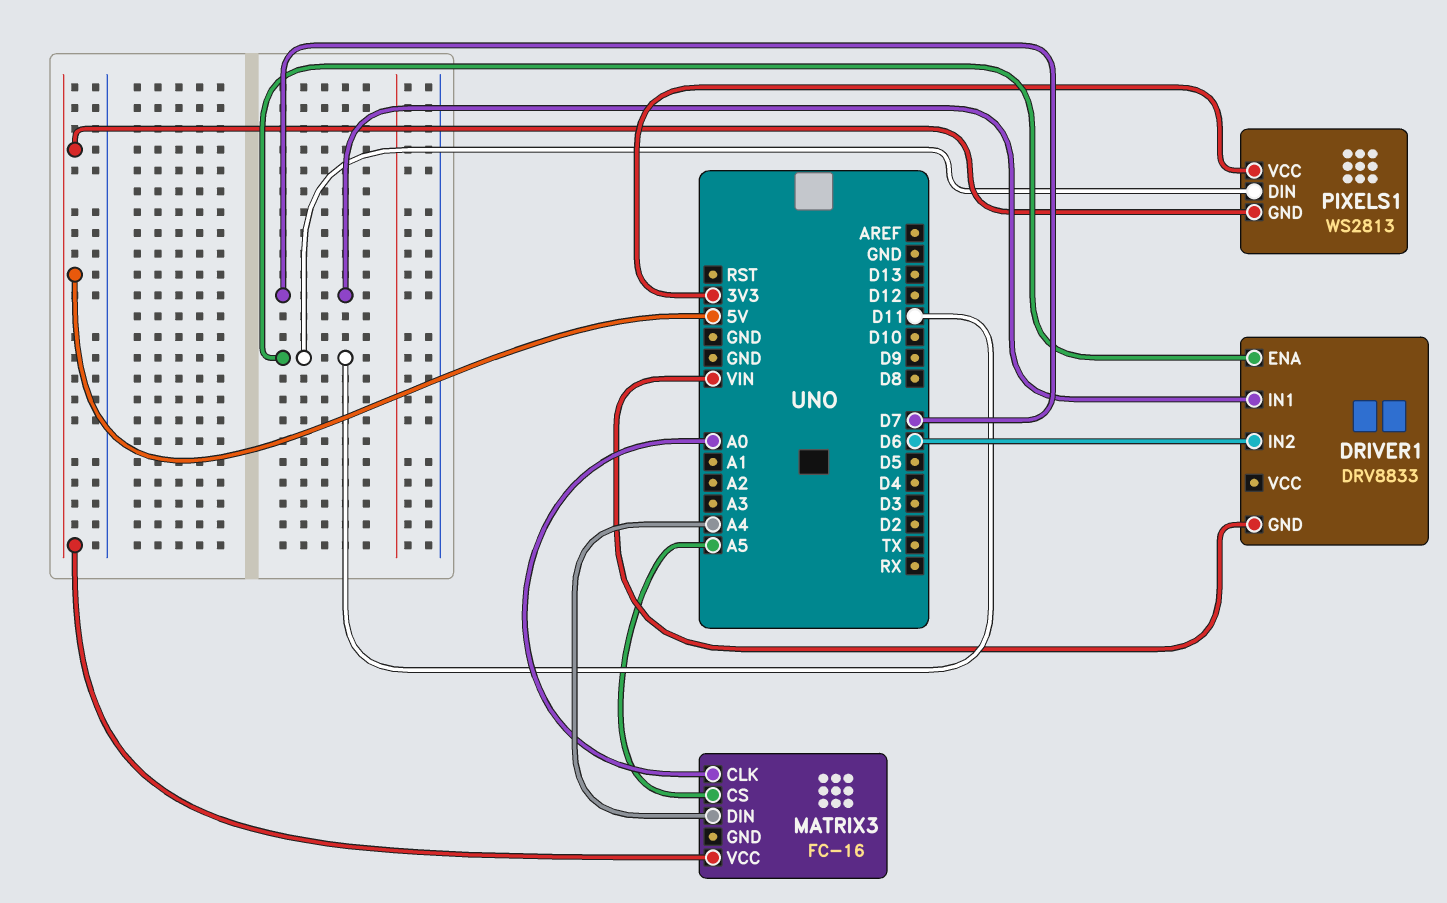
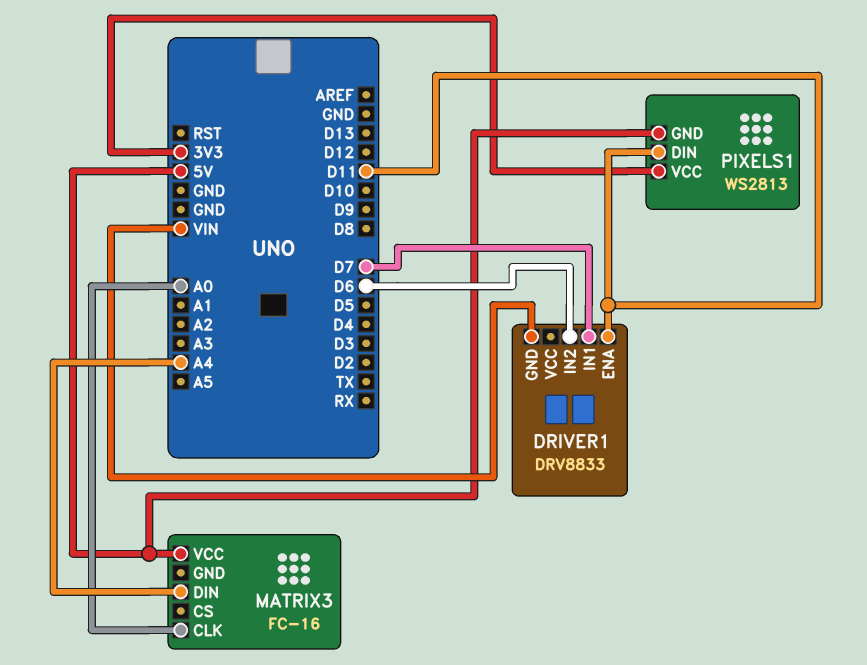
MATRIX3 pin CS: A5 -> none

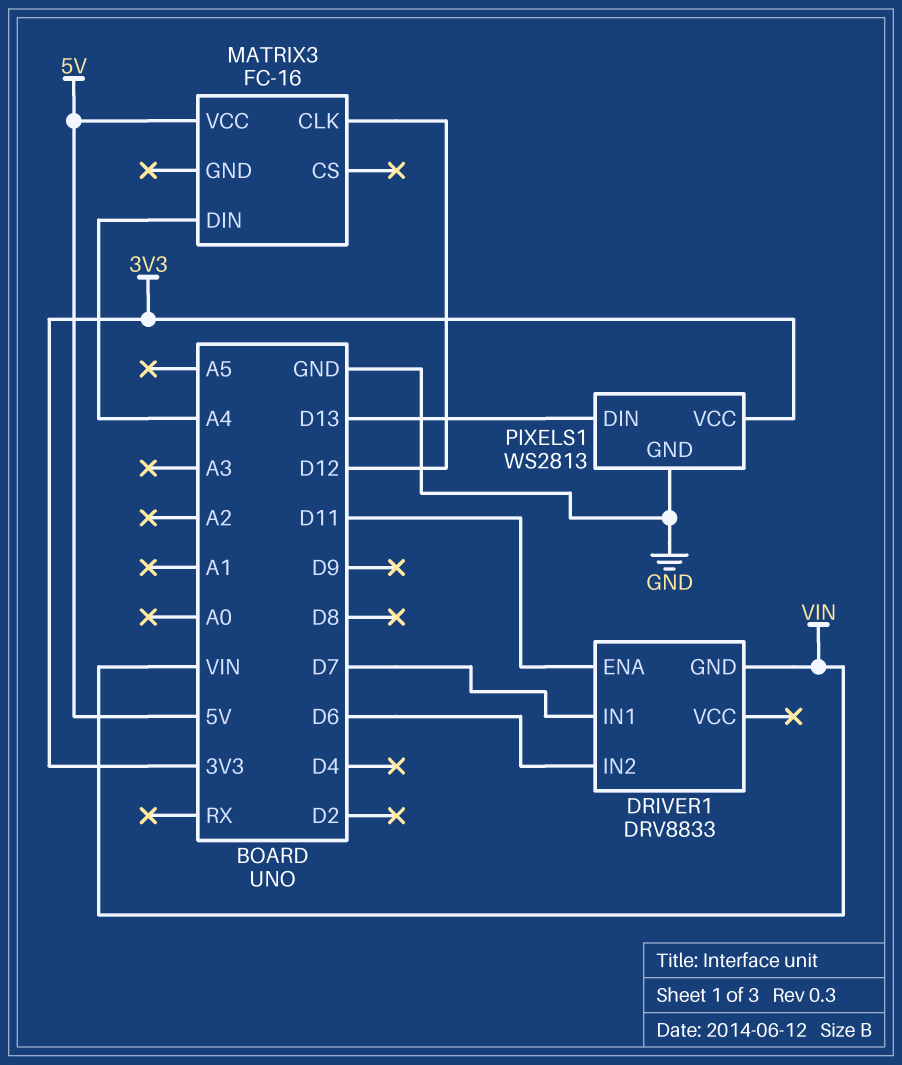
MATRIX3 pin CLK: A0 -> D12
PIXELS1 pin DIN: D11 -> D13
PIXELS1 pin GND: 5V -> GND

